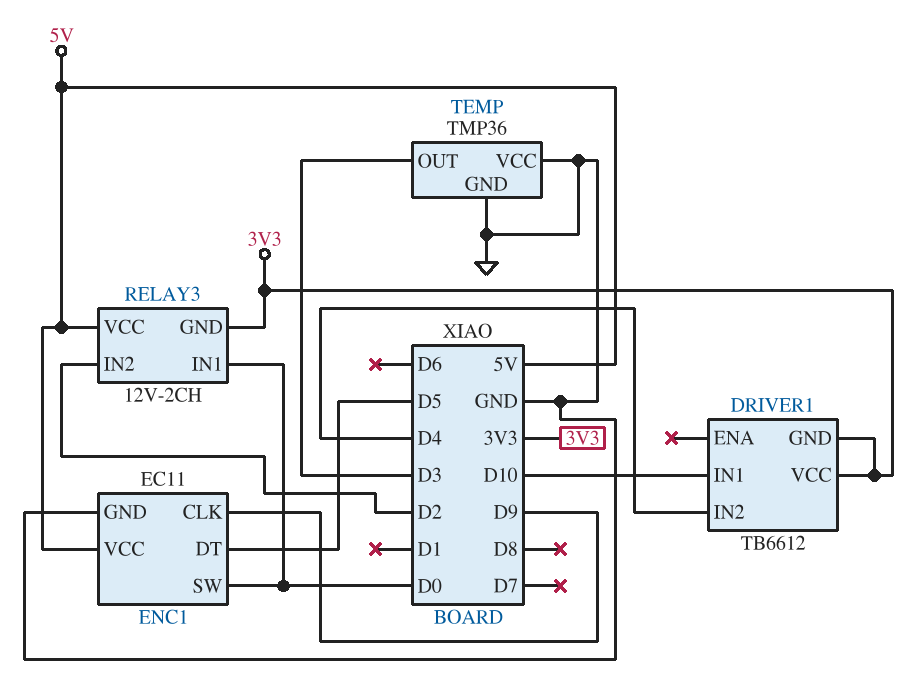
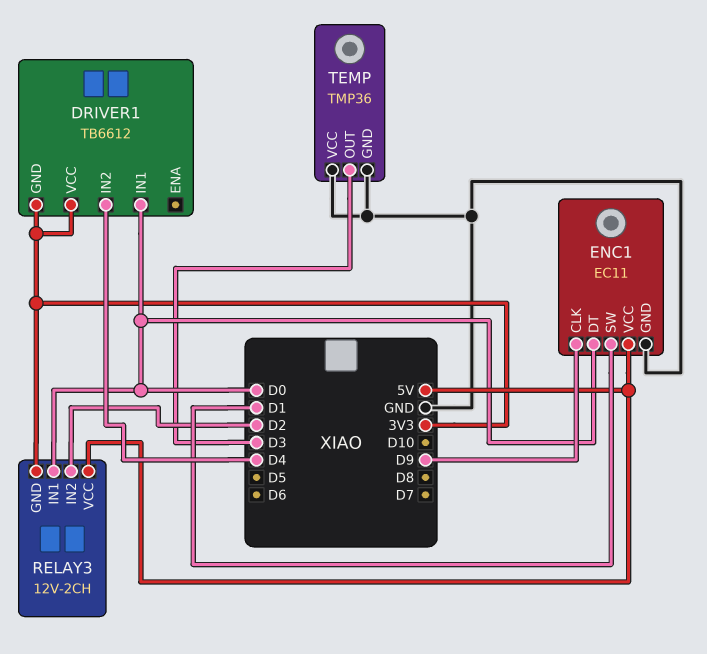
DRIVER1 pin IN1: D10 -> D0
ENC1 pin DT: D5 -> D0
ENC1 pin SW: D0 -> D1

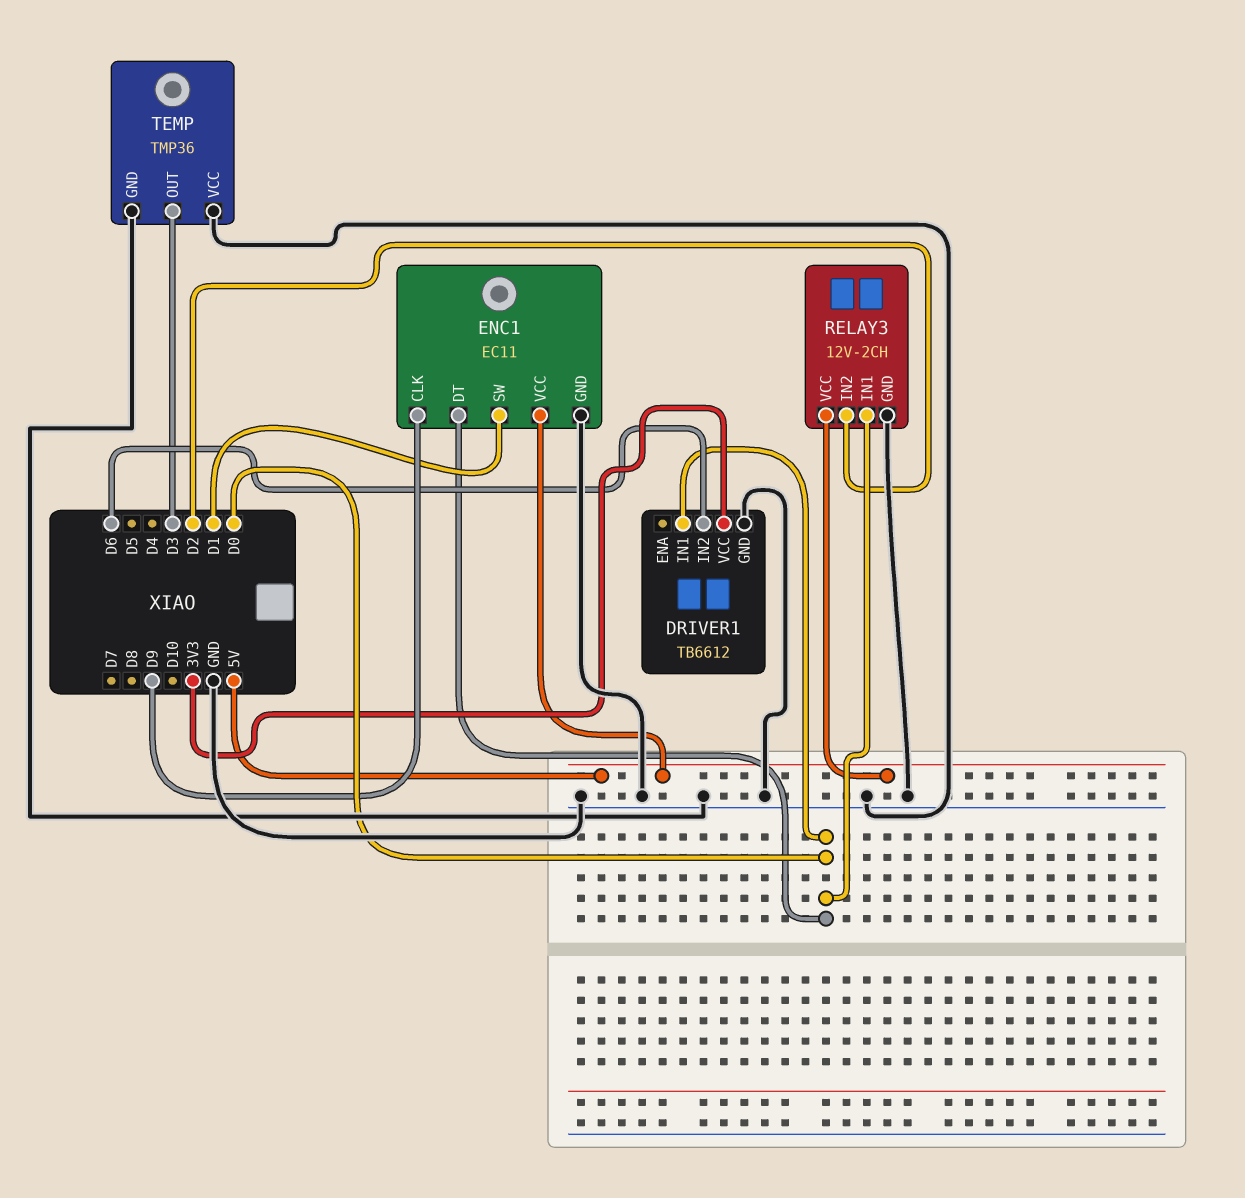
DRIVER1 pin GND: 3V3 -> GND
DRIVER1 pin IN2: D4 -> D6
RELAY3 pin GND: 3V3 -> GND

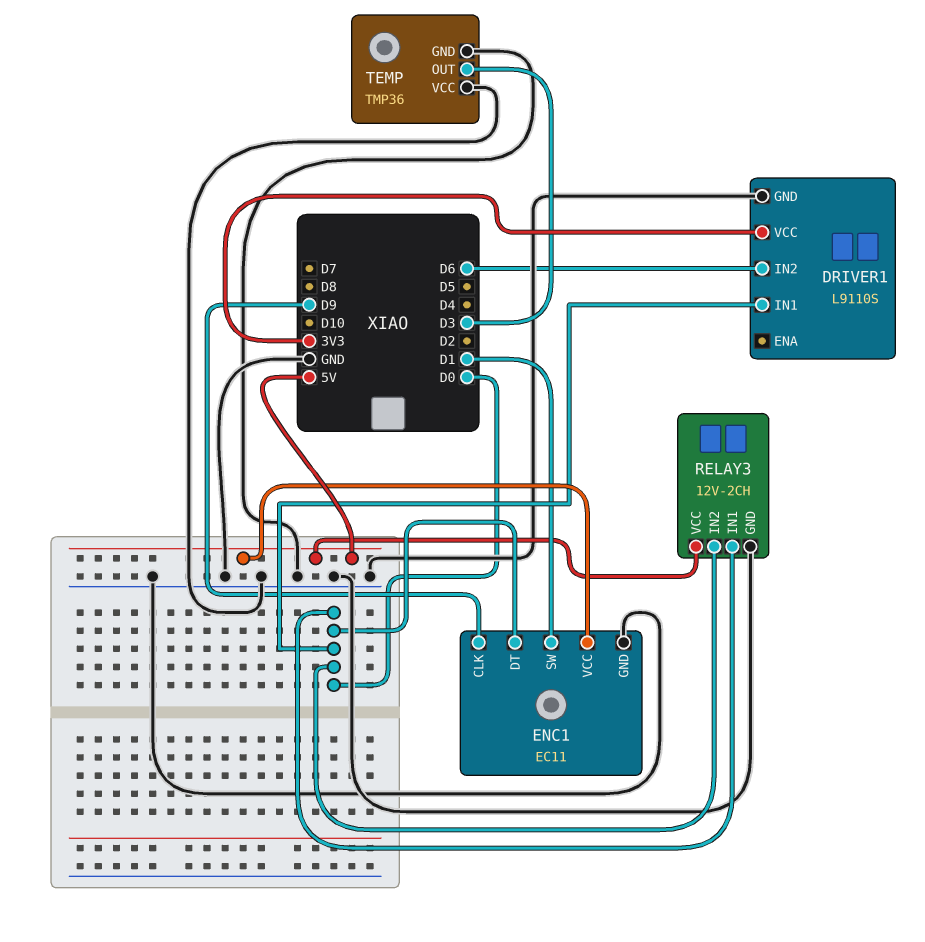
DRIVER1: TB6612 -> L9110S
RELAY3 pin IN2: D2 -> D0

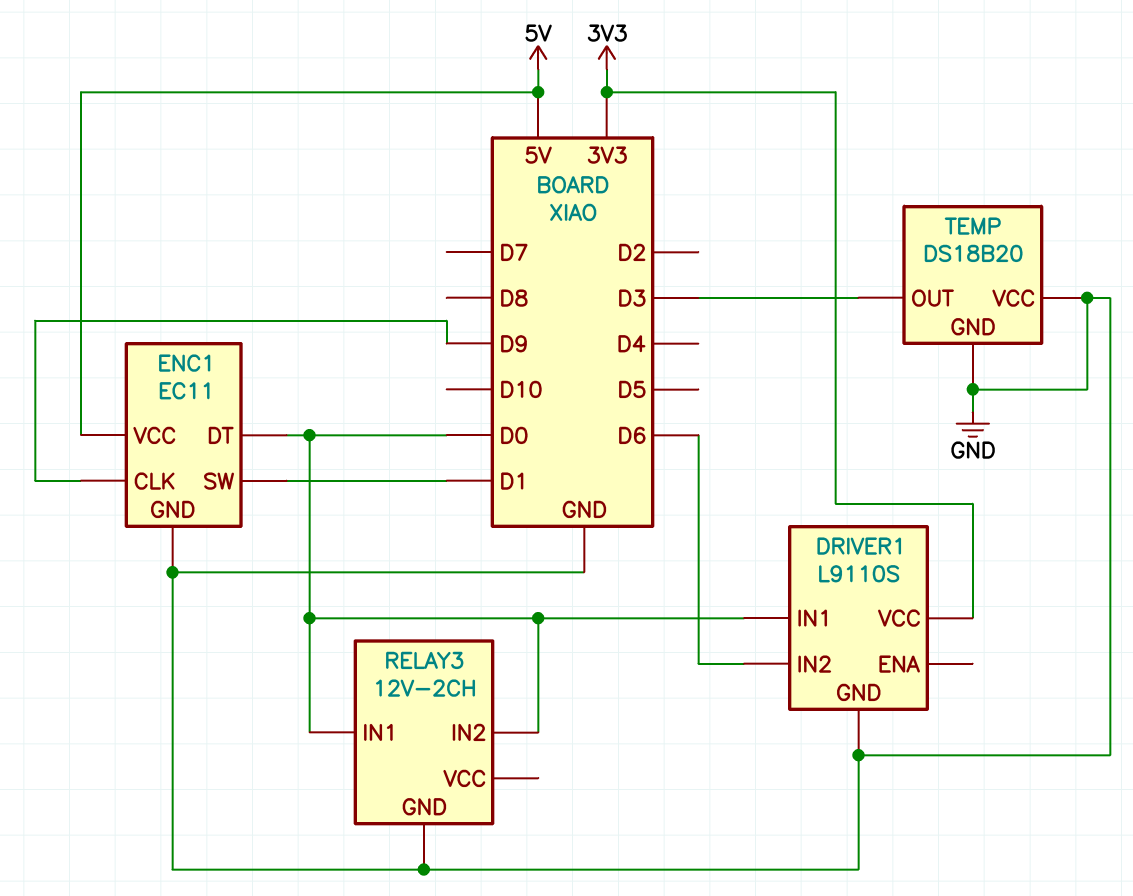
RELAY3 pin VCC: 5V -> none
TEMP: TMP36 -> DS18B20

